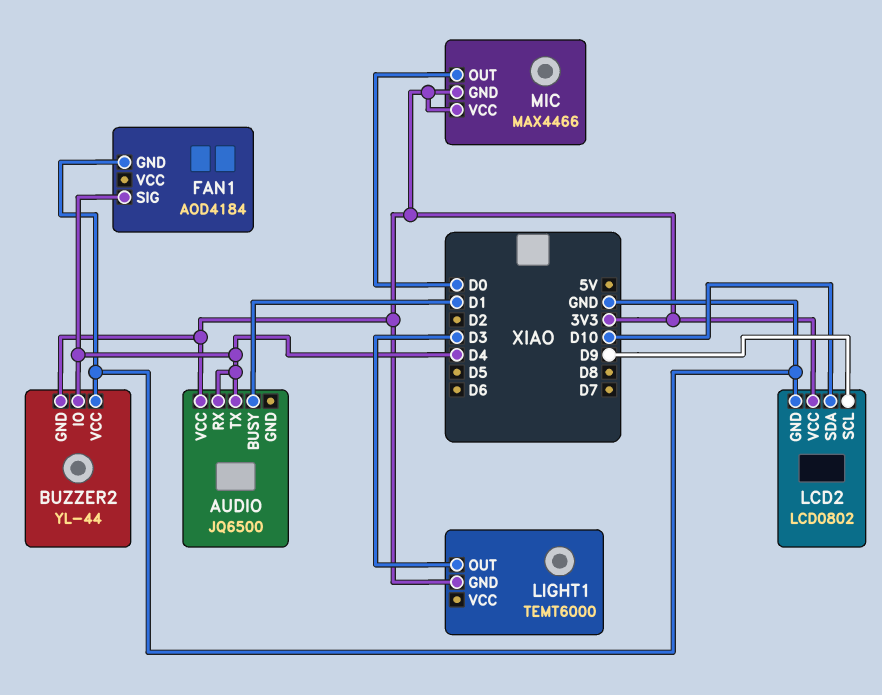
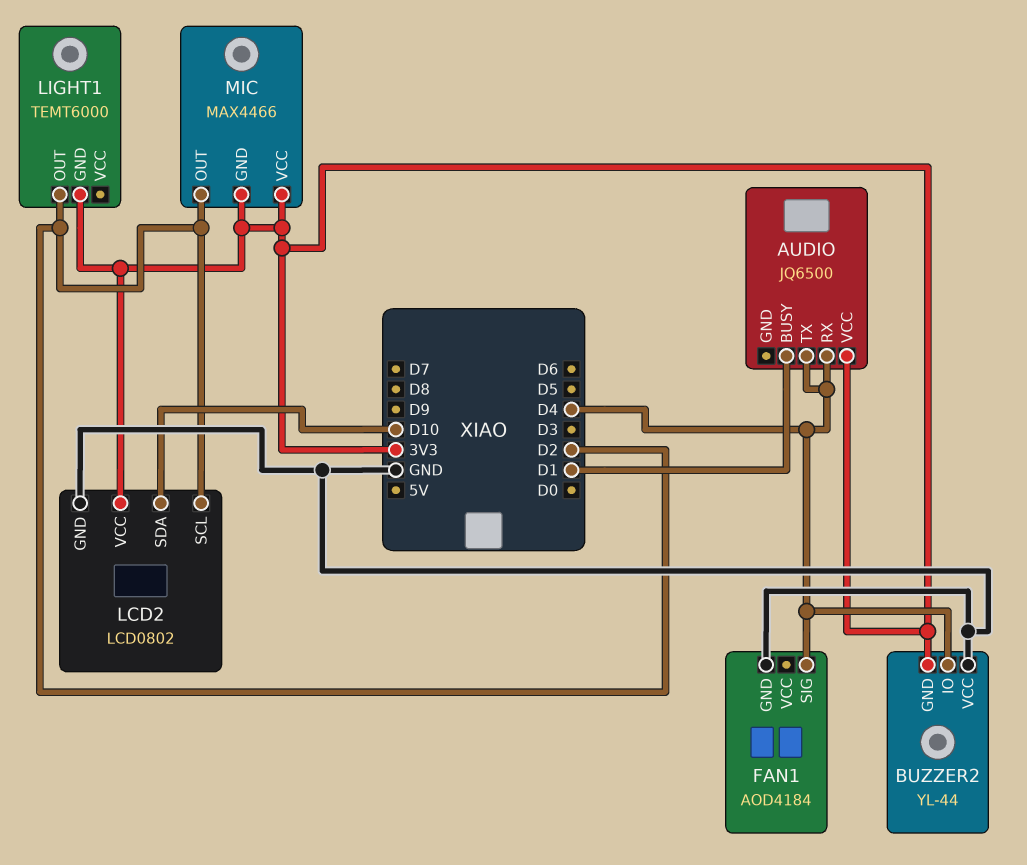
LCD2 pin SCL: D9 -> D2
LIGHT1 pin OUT: D3 -> D2
MIC pin OUT: D0 -> D2

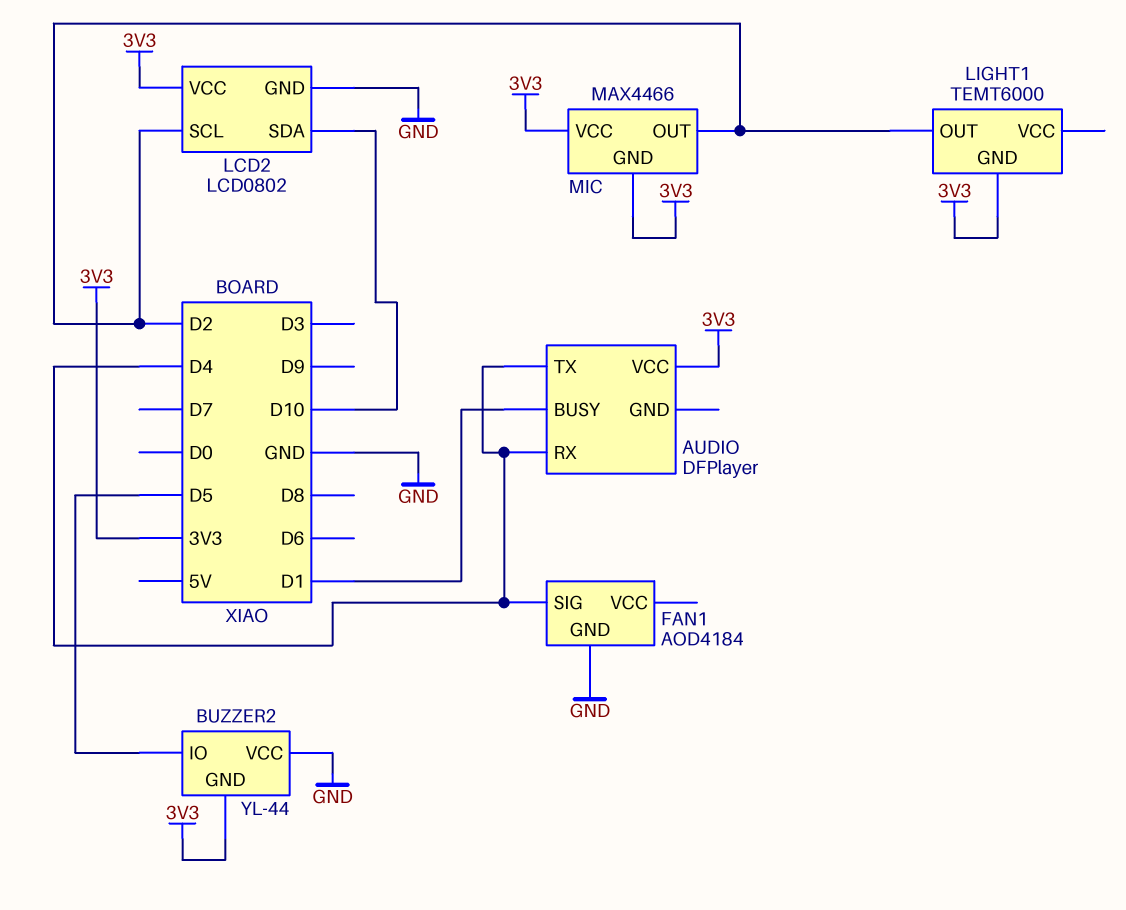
AUDIO: JQ6500 -> DFPlayer
BUZZER2 pin IO: D4 -> D5

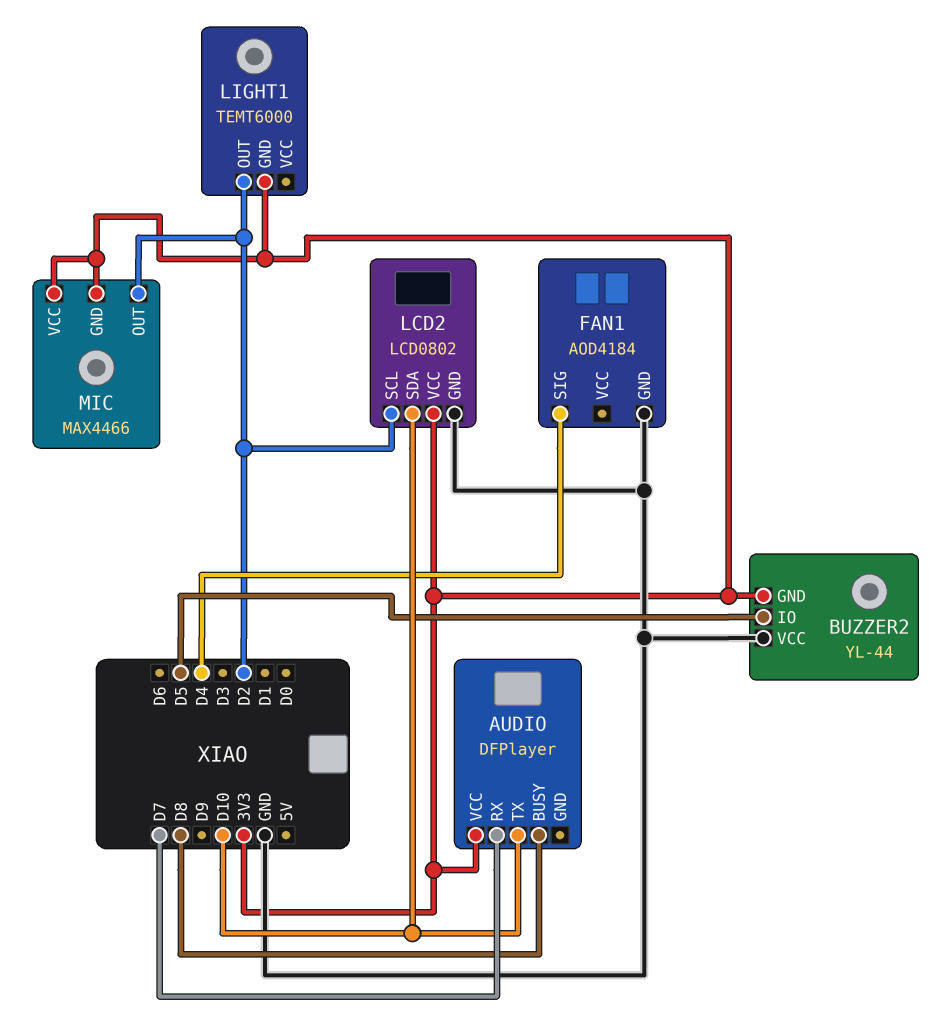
AUDIO pin BUSY: D1 -> D8
AUDIO pin RX: D4 -> D7
AUDIO pin TX: D4 -> D10

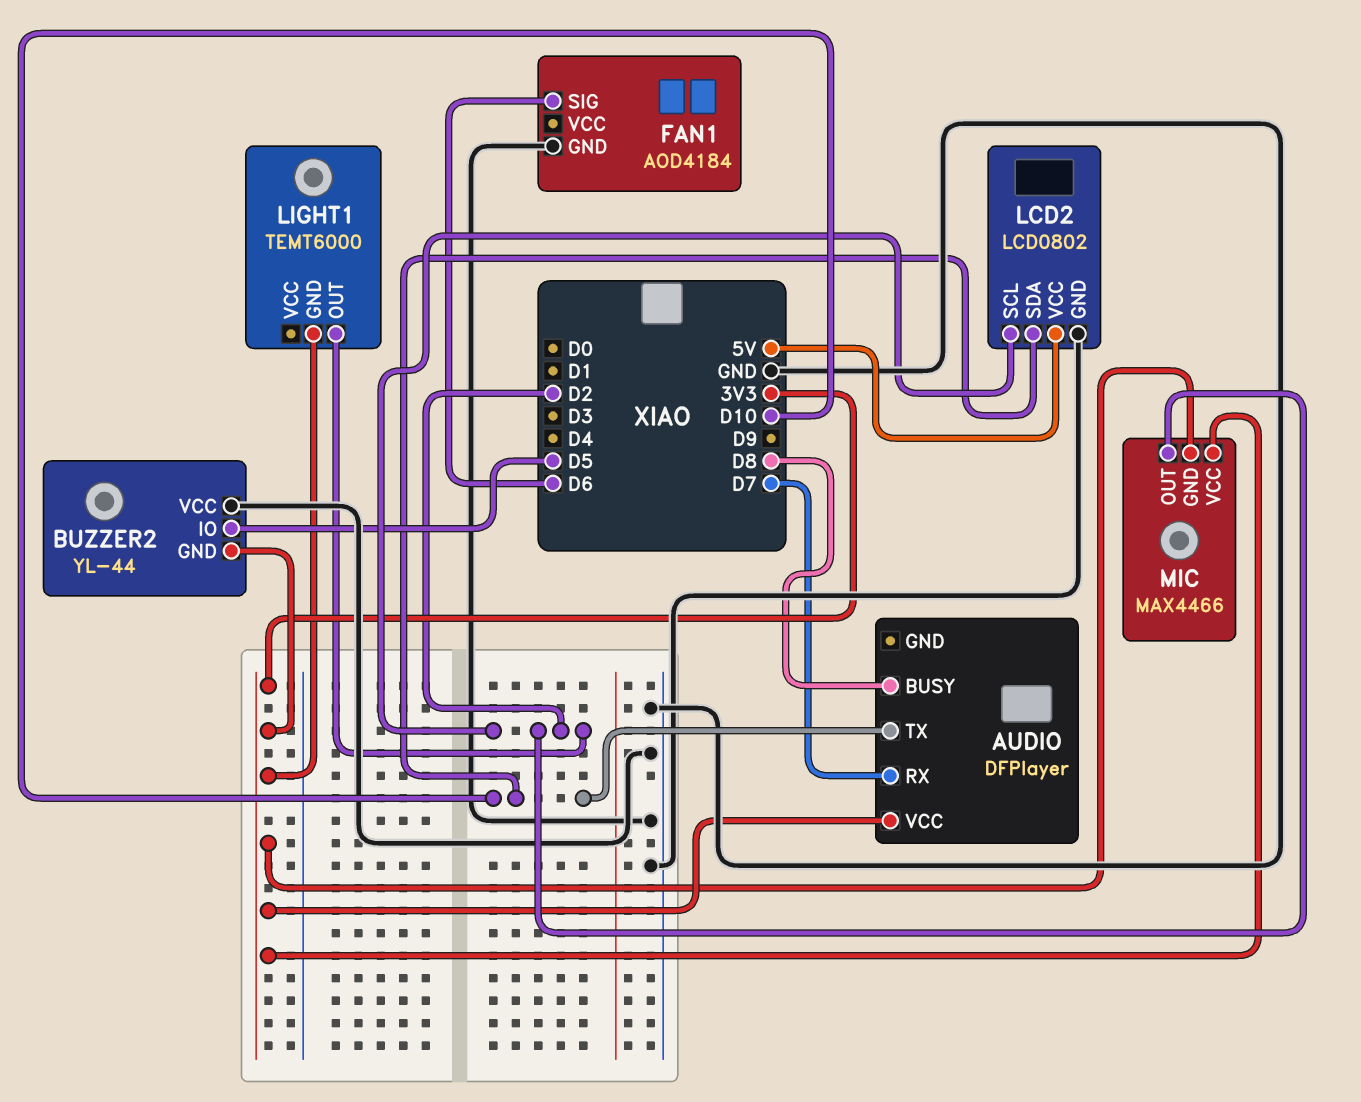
FAN1 pin SIG: D4 -> D6
LCD2 pin VCC: 3V3 -> 5V

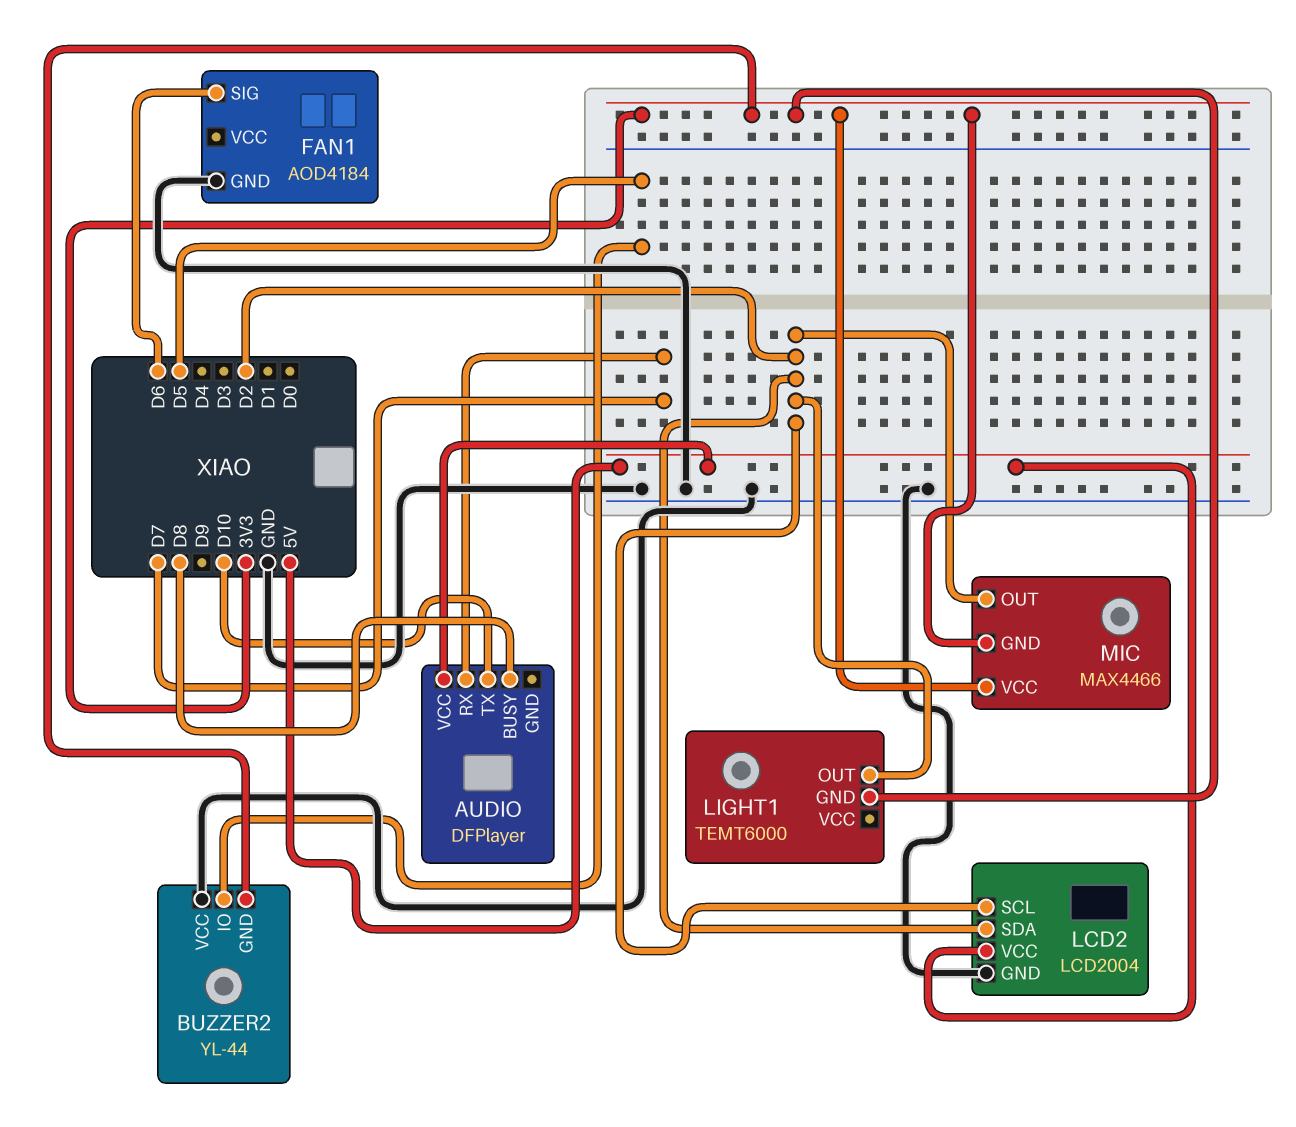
AUDIO pin VCC: 3V3 -> 5V
LCD2: LCD0802 -> LCD2004
LCD2 pin SDA: D10 -> D2

